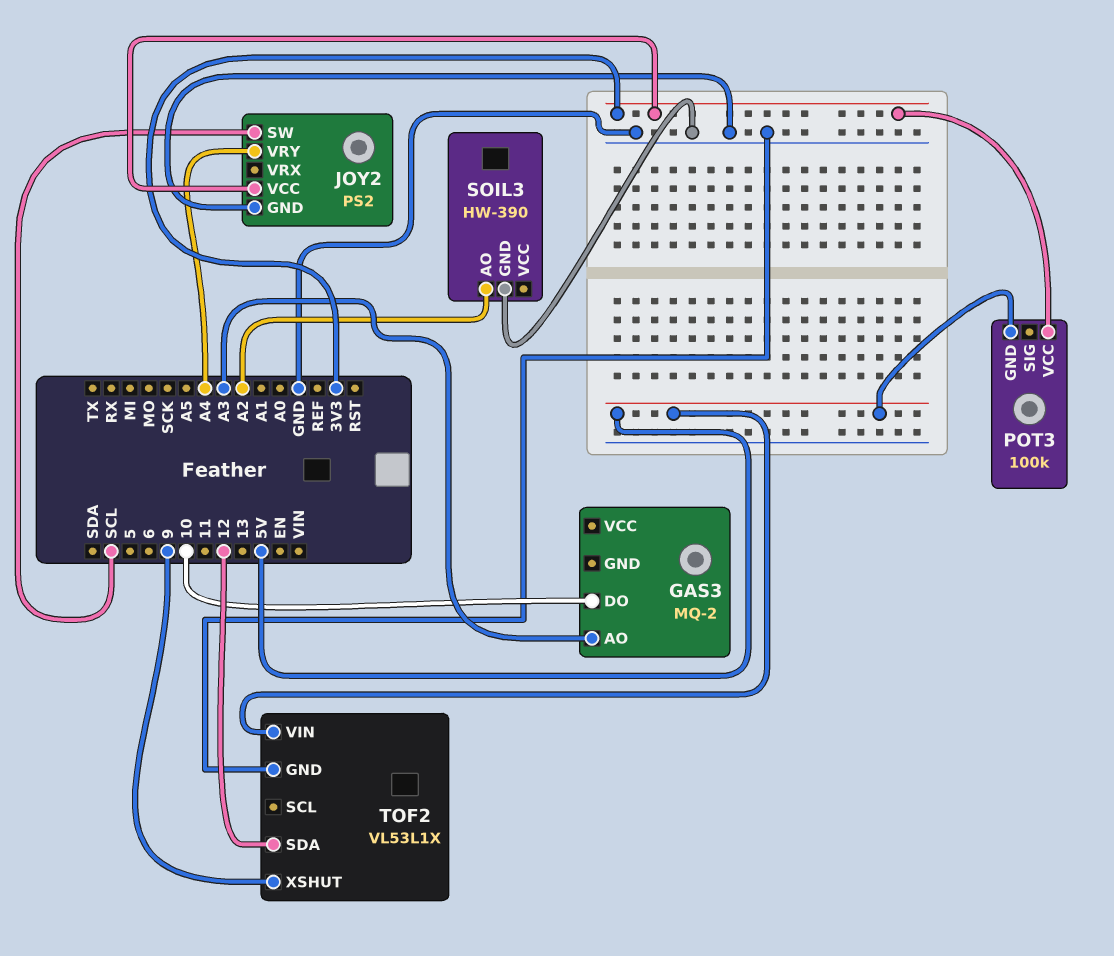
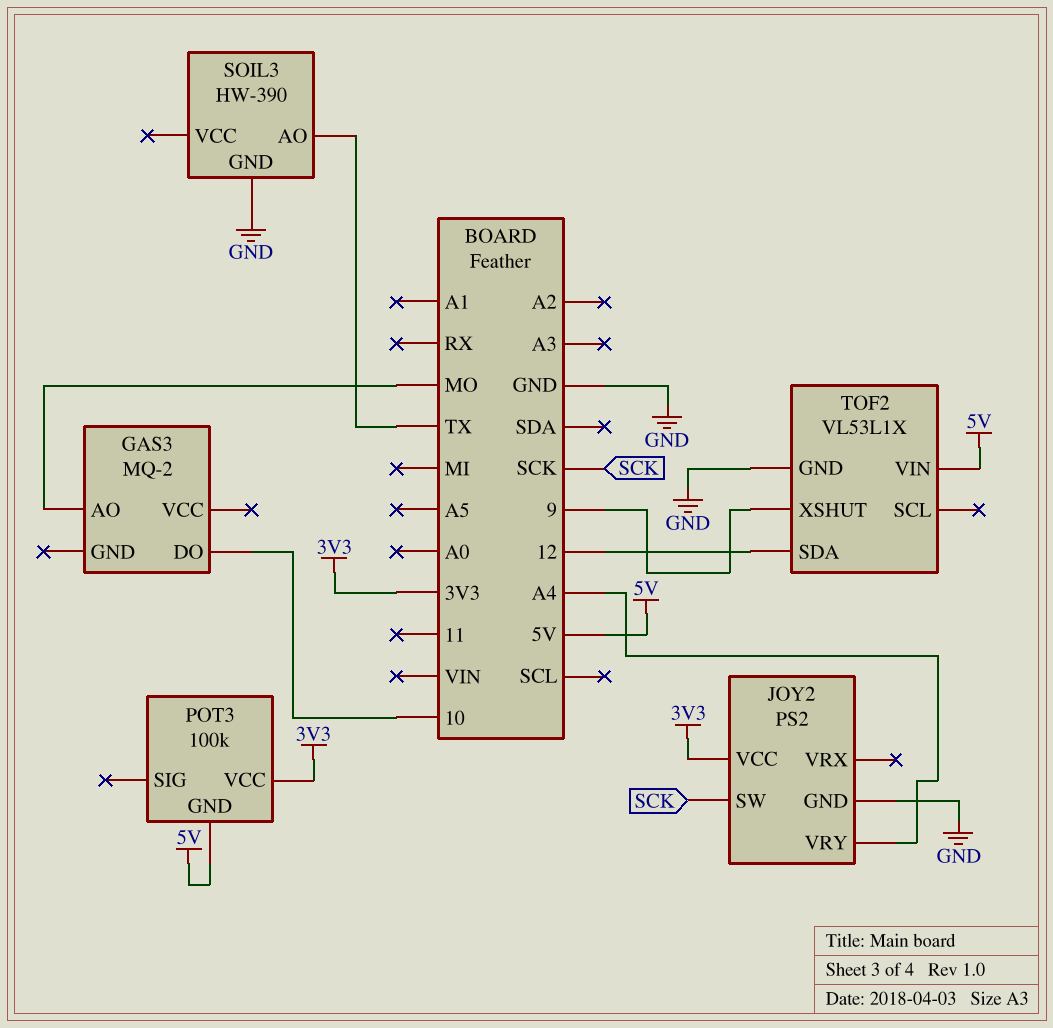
GAS3 pin AO: A3 -> MO
JOY2 pin SW: SCL -> SCK
SOIL3 pin AO: A2 -> TX

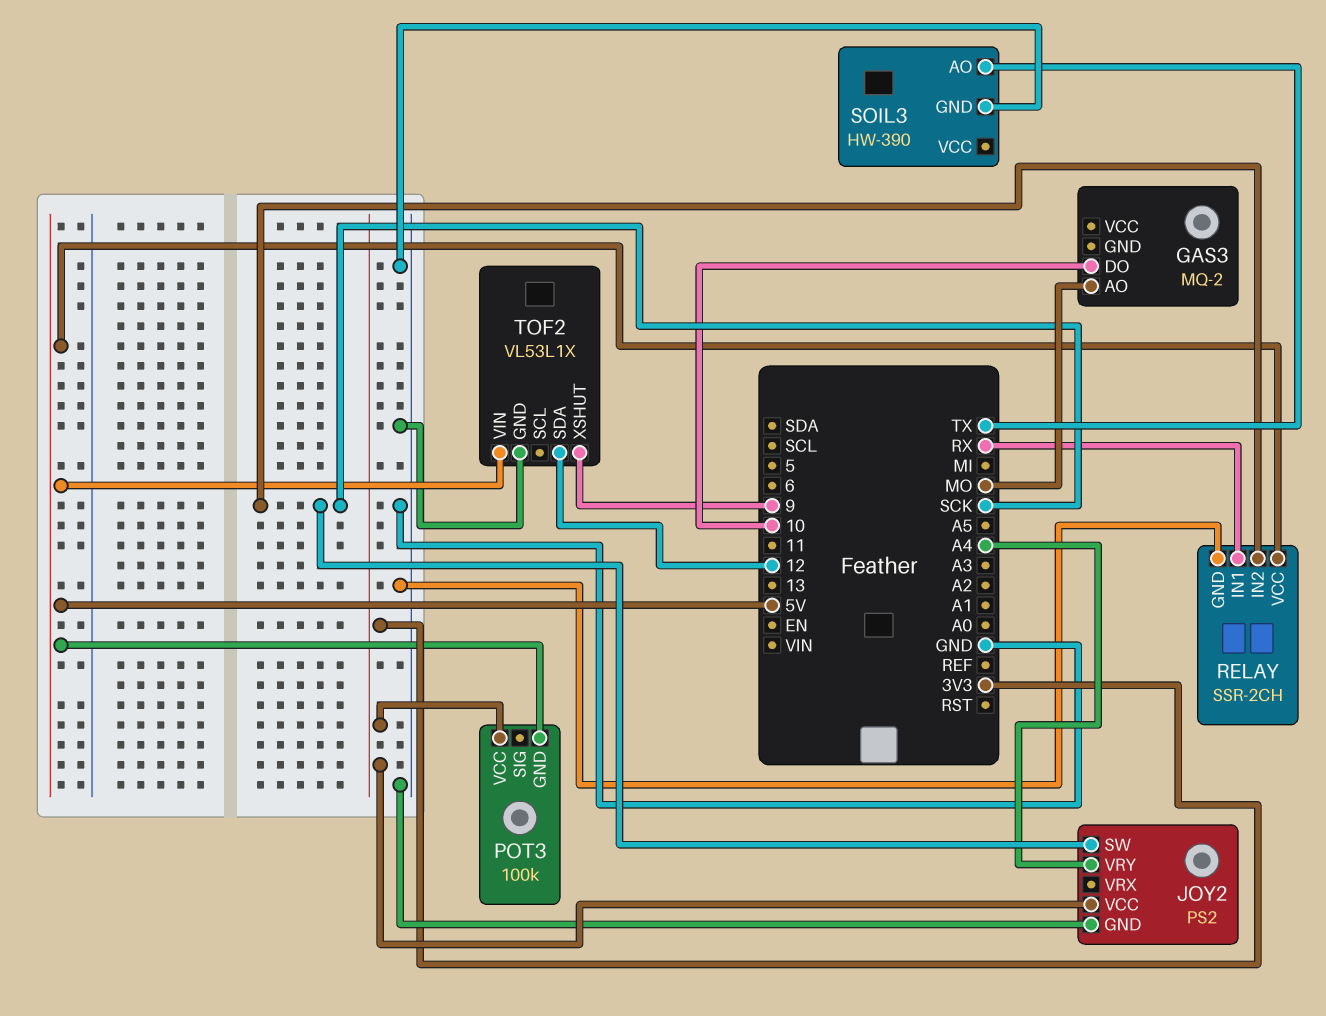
RELAY: none -> SSR-2CH
RELAY pin GND: none -> GND
RELAY pin IN1: none -> RX
RELAY pin IN2: none -> SCK
RELAY pin VCC: none -> 5V

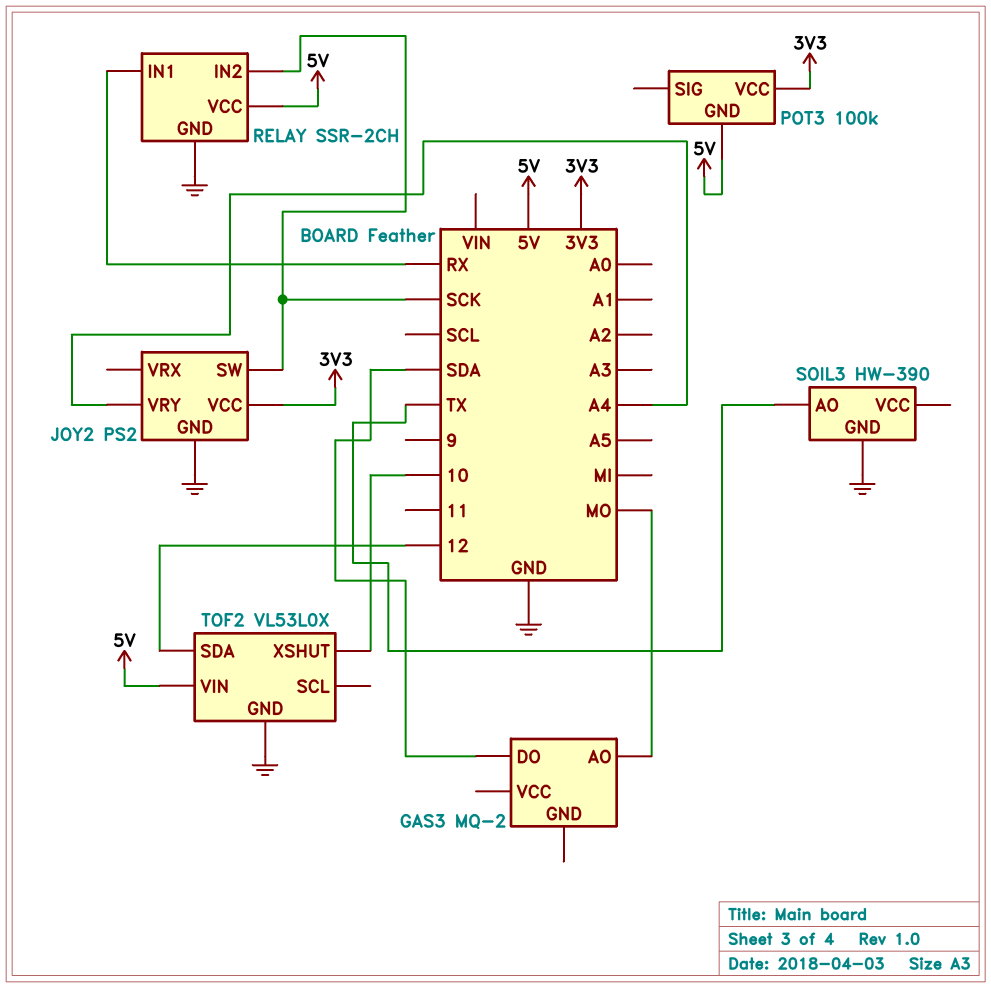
GAS3 pin DO: 10 -> SDA
TOF2: VL53L1X -> VL53L0X
TOF2 pin XSHUT: 9 -> 10

